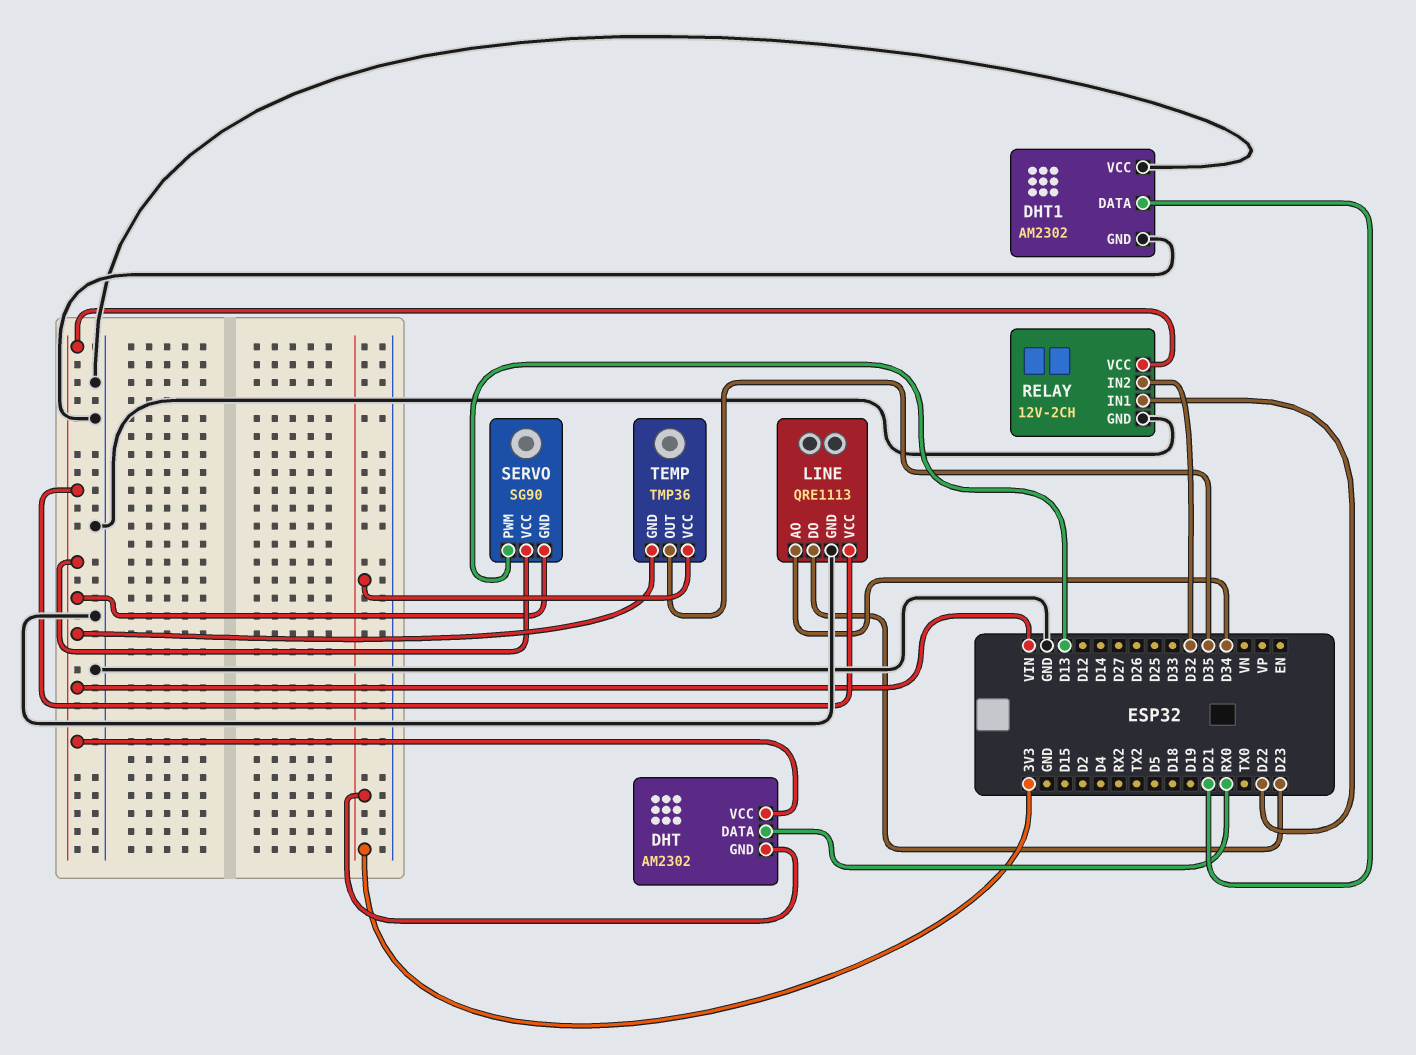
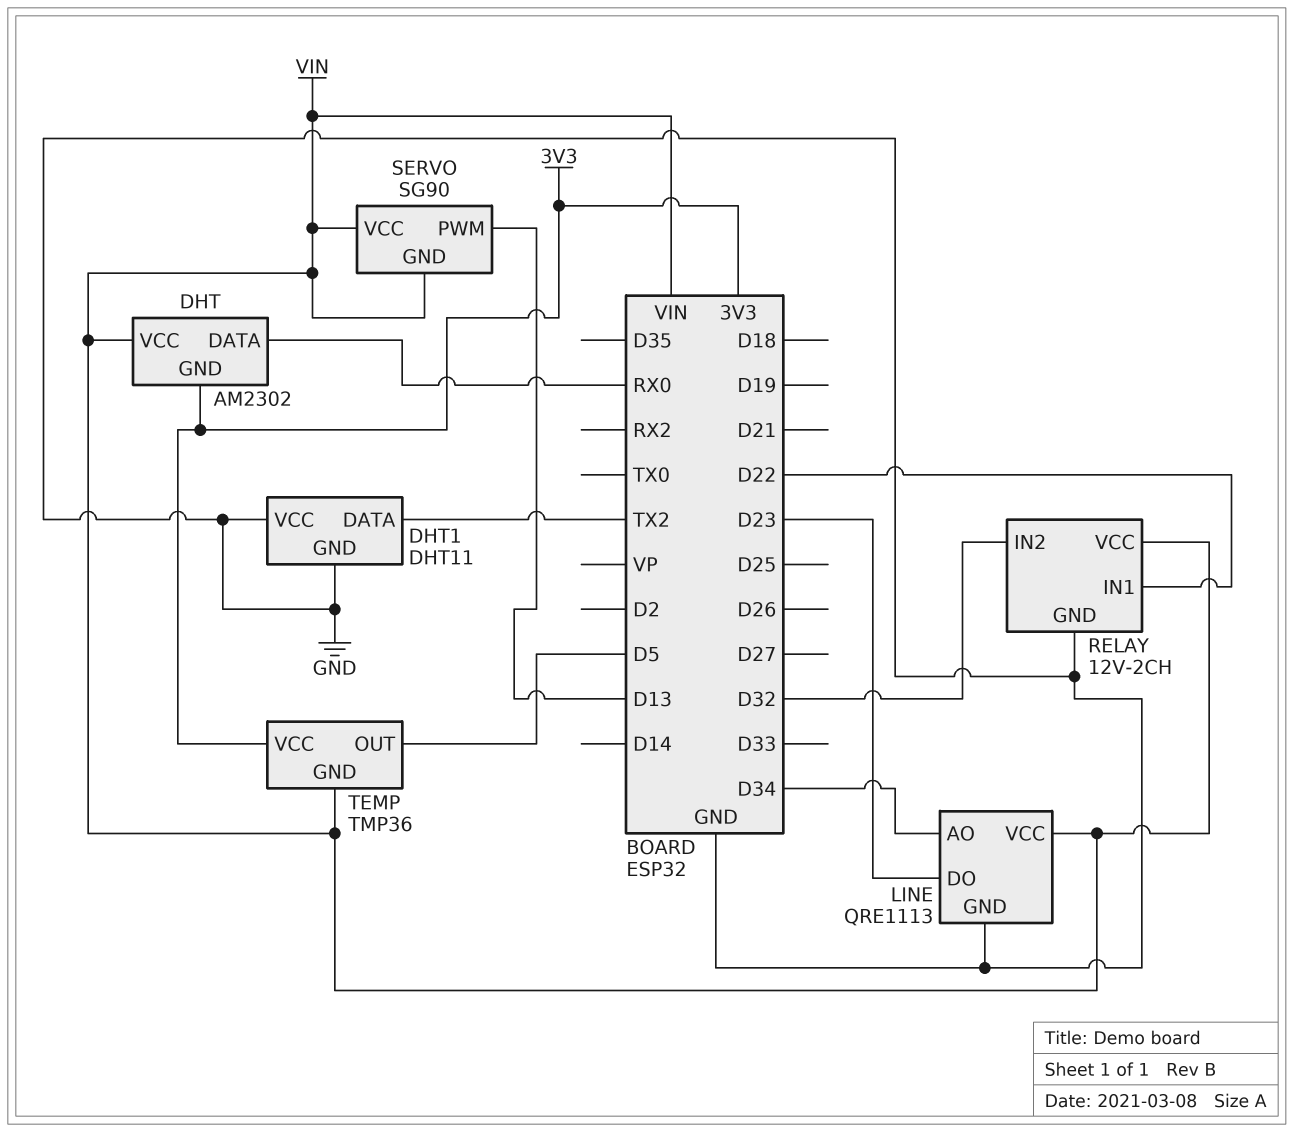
DHT1: AM2302 -> DHT11
DHT1 pin DATA: D21 -> TX2
TEMP pin OUT: D35 -> D5

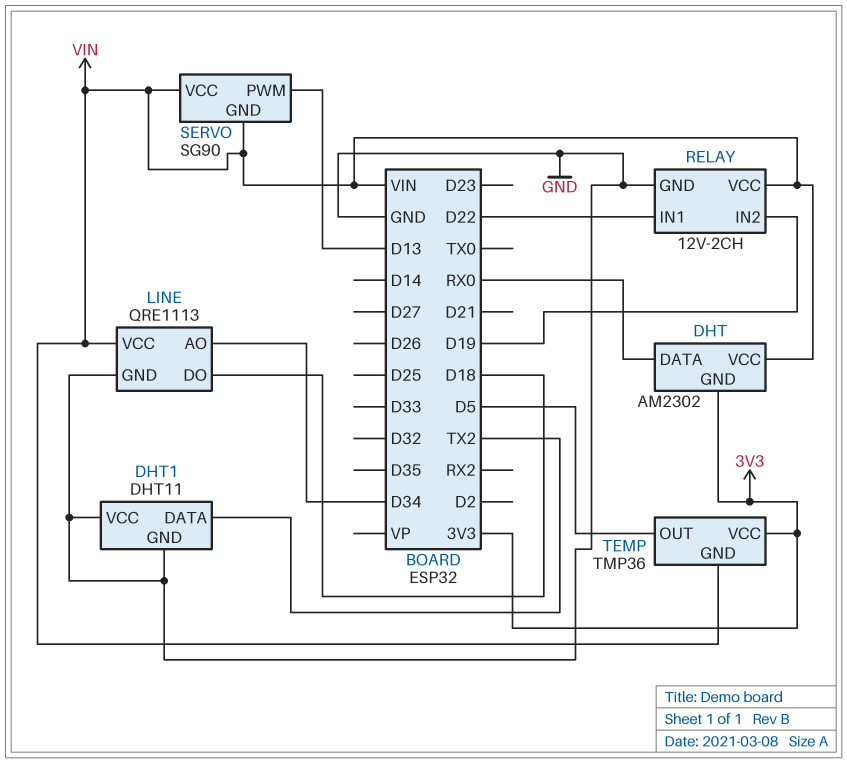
LINE pin DO: D23 -> D18
RELAY pin IN2: D32 -> D19

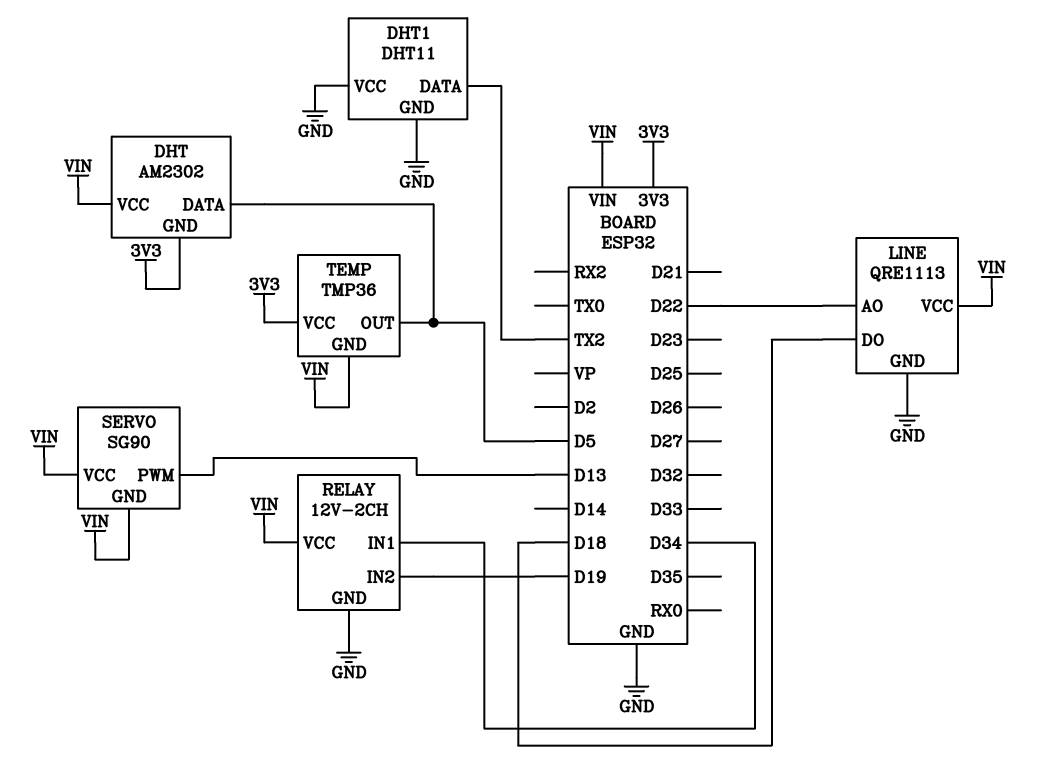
DHT pin DATA: RX0 -> D5
LINE pin AO: D34 -> D22
RELAY pin IN1: D22 -> D34

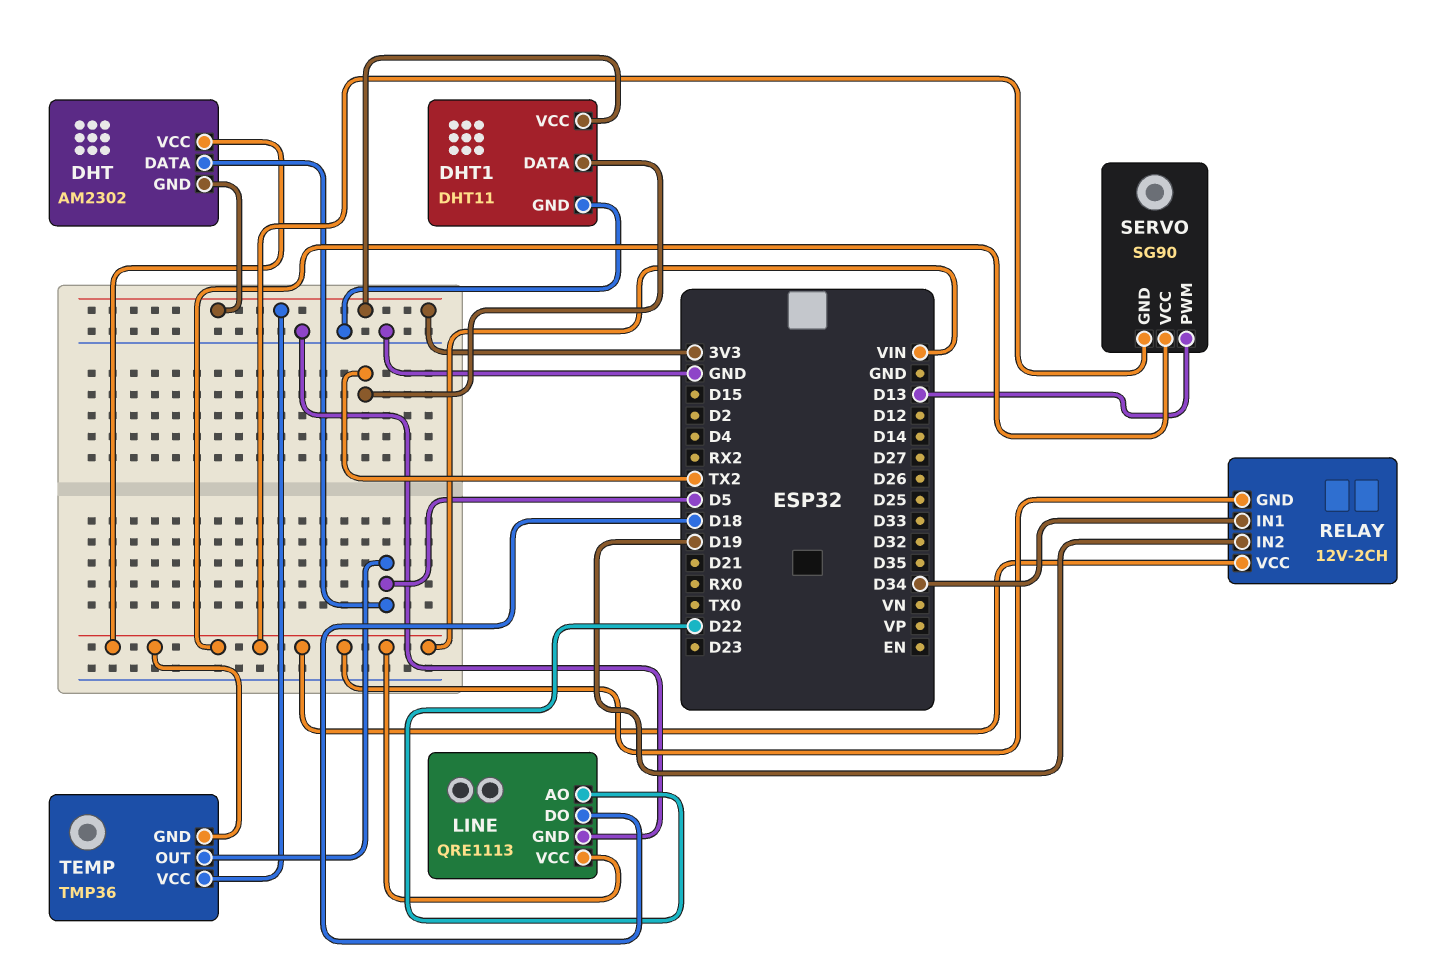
DHT1 pin VCC: GND -> 3V3
RELAY pin GND: GND -> VIN

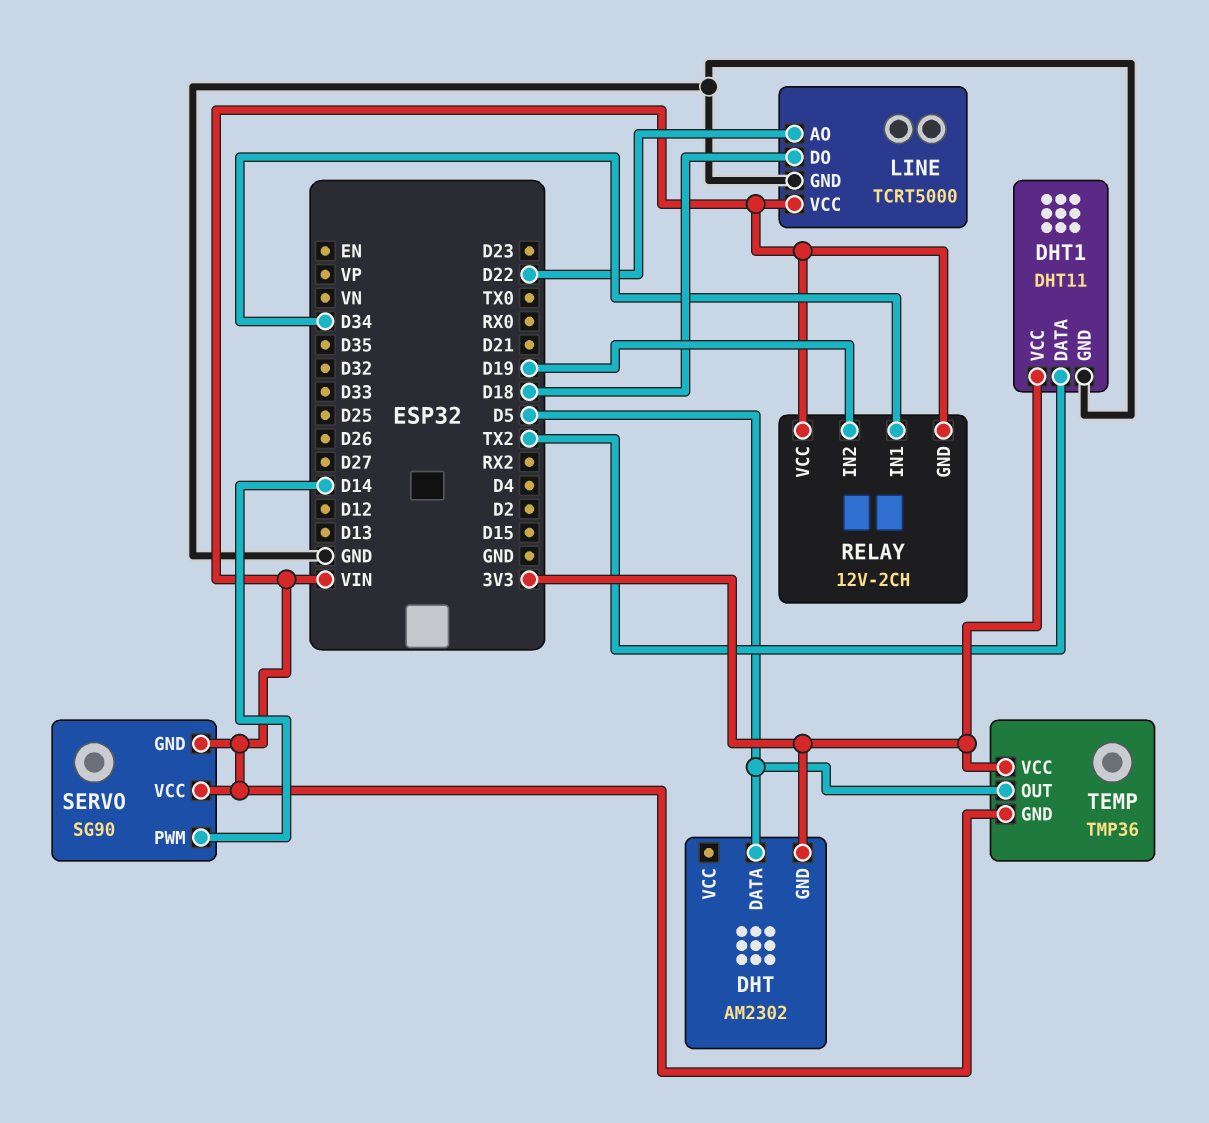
DHT pin VCC: VIN -> none
LINE: QRE1113 -> TCRT5000
SERVO pin PWM: D13 -> D14

